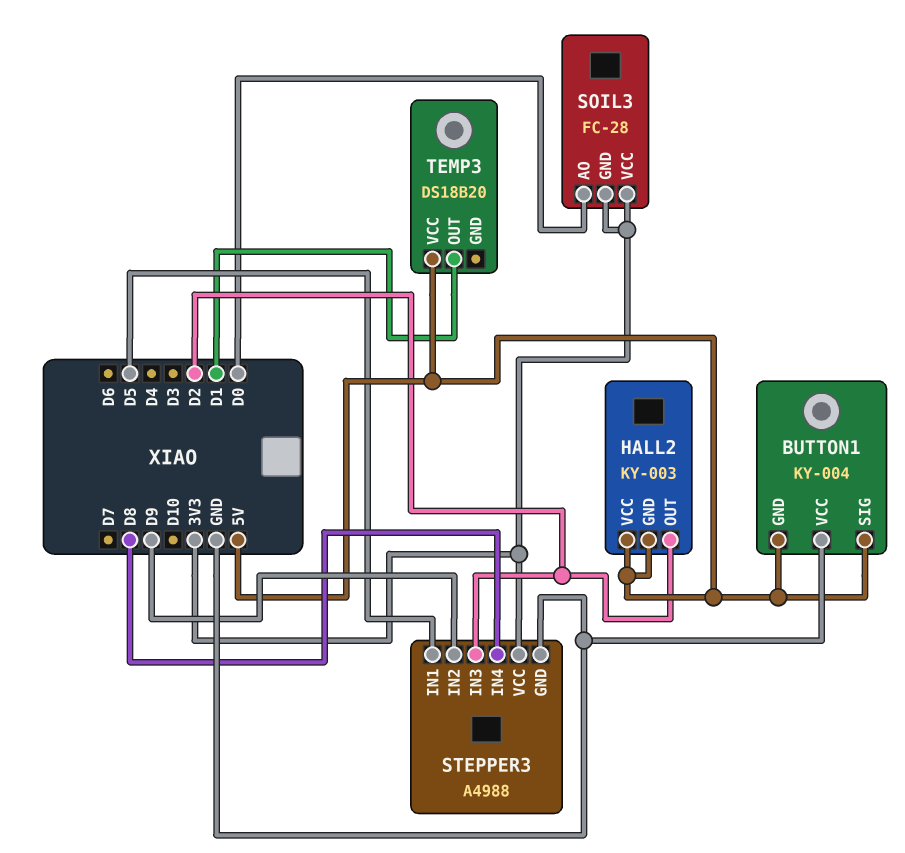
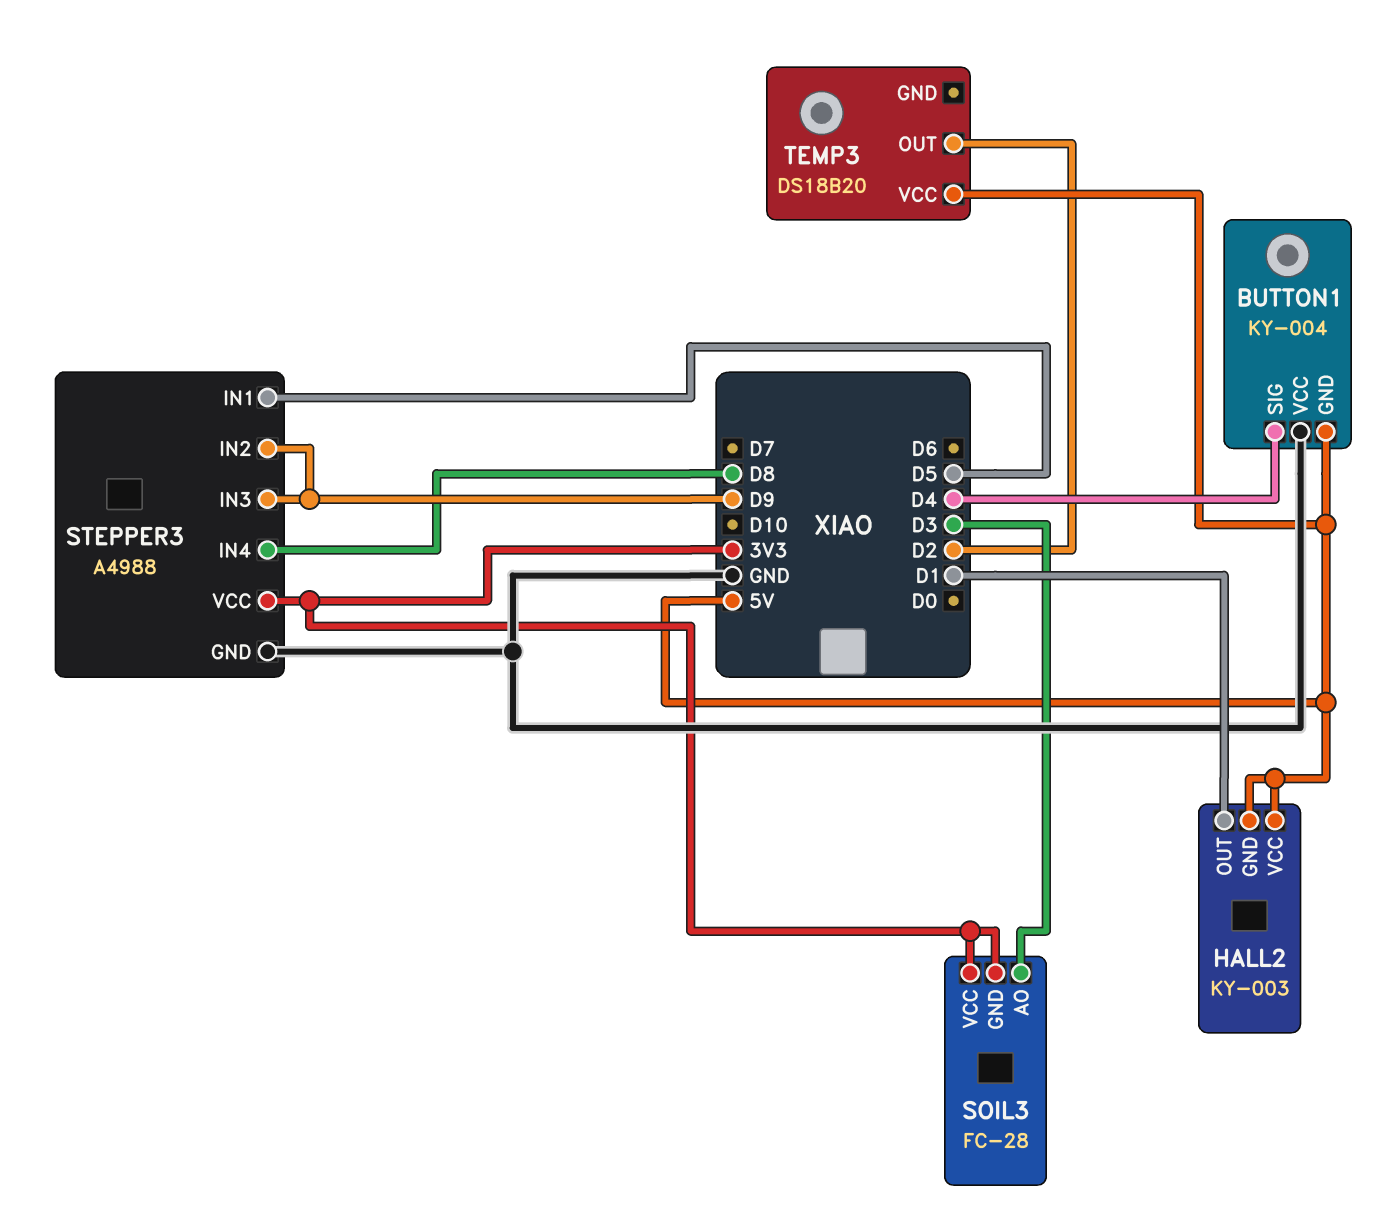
BUTTON1 pin SIG: 5V -> D4
HALL2 pin OUT: D2 -> D1
SOIL3 pin AO: D0 -> D3
STEPPER3 pin IN3: D2 -> D9
TEMP3 pin OUT: D1 -> D2

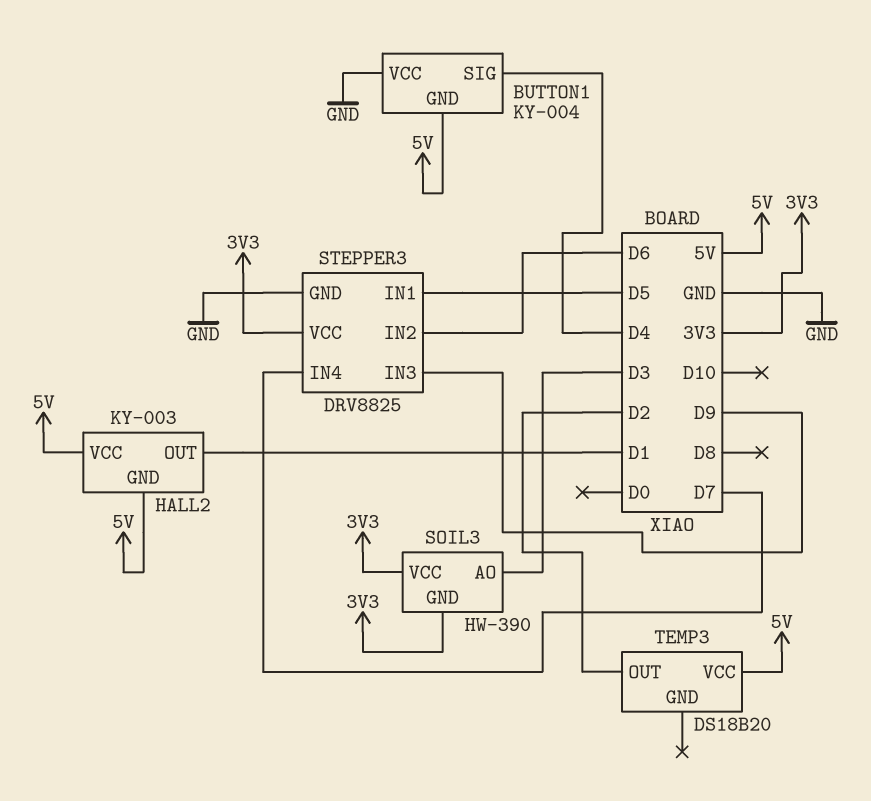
SOIL3: FC-28 -> HW-390
STEPPER3: A4988 -> DRV8825
STEPPER3 pin IN2: D9 -> D6
STEPPER3 pin IN4: D8 -> D7

